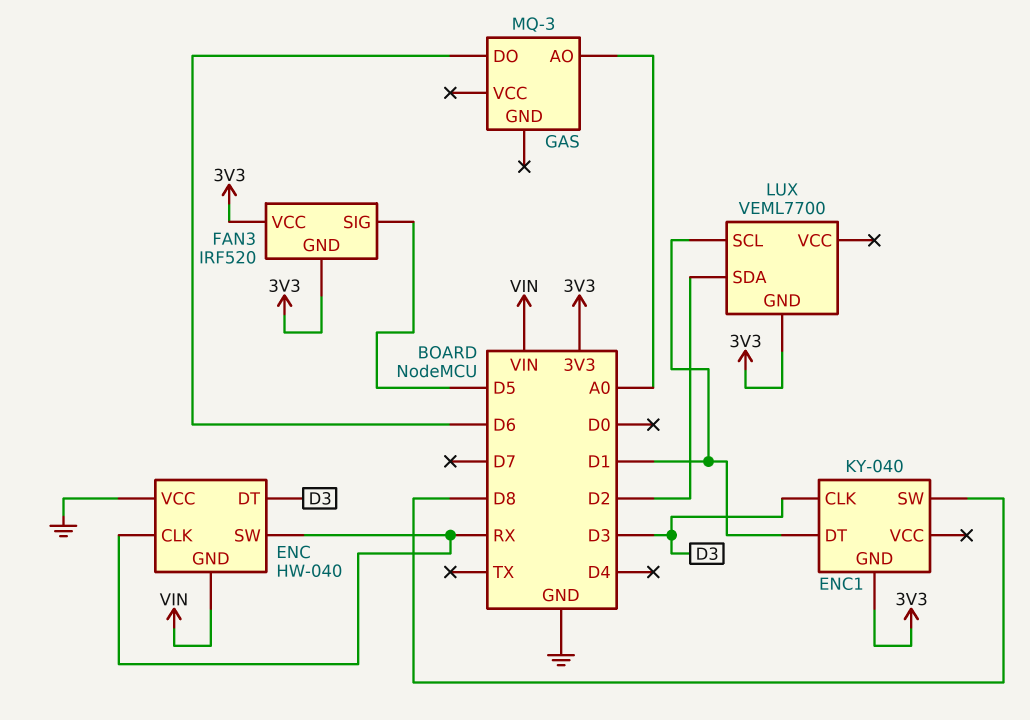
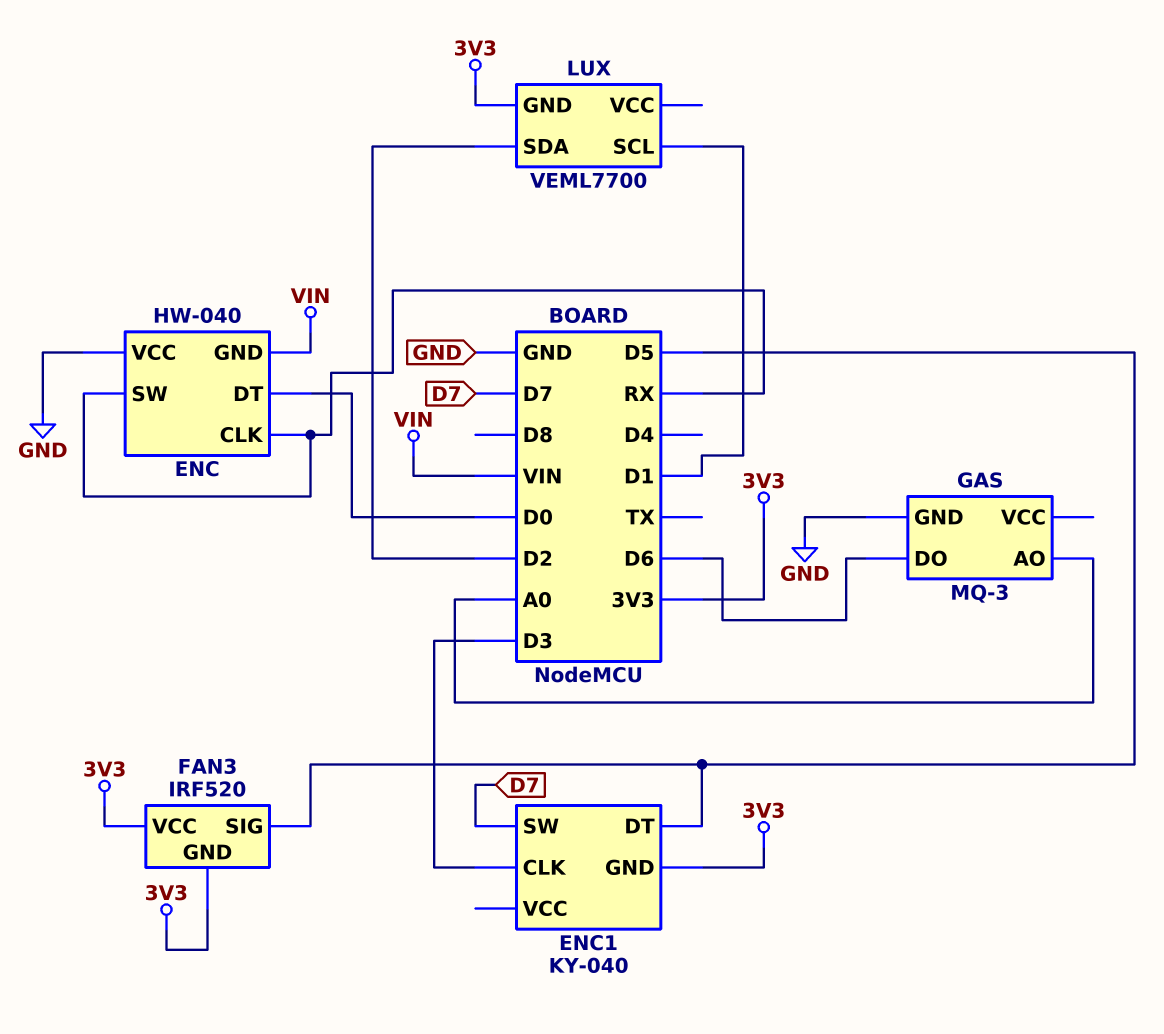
ENC pin DT: D3 -> D0
ENC1 pin DT: D1 -> D5
ENC1 pin SW: D8 -> D7
GAS pin GND: none -> GND

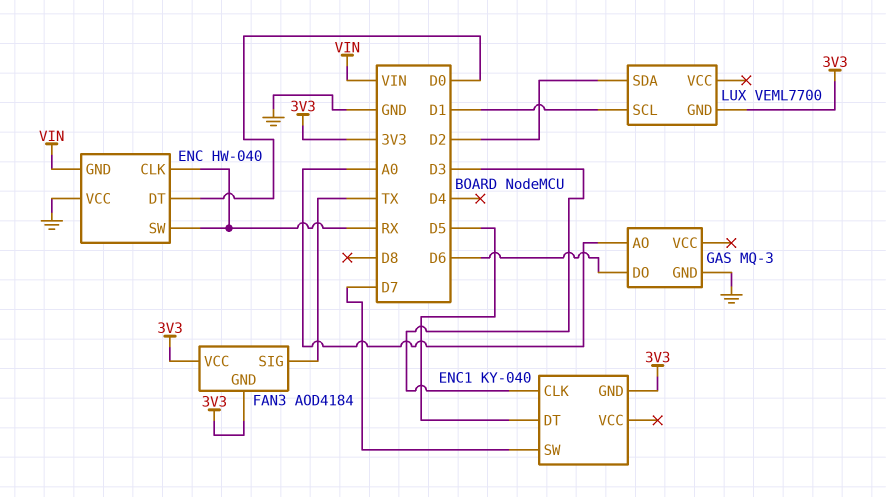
FAN3: IRF520 -> AOD4184
FAN3 pin SIG: D5 -> TX

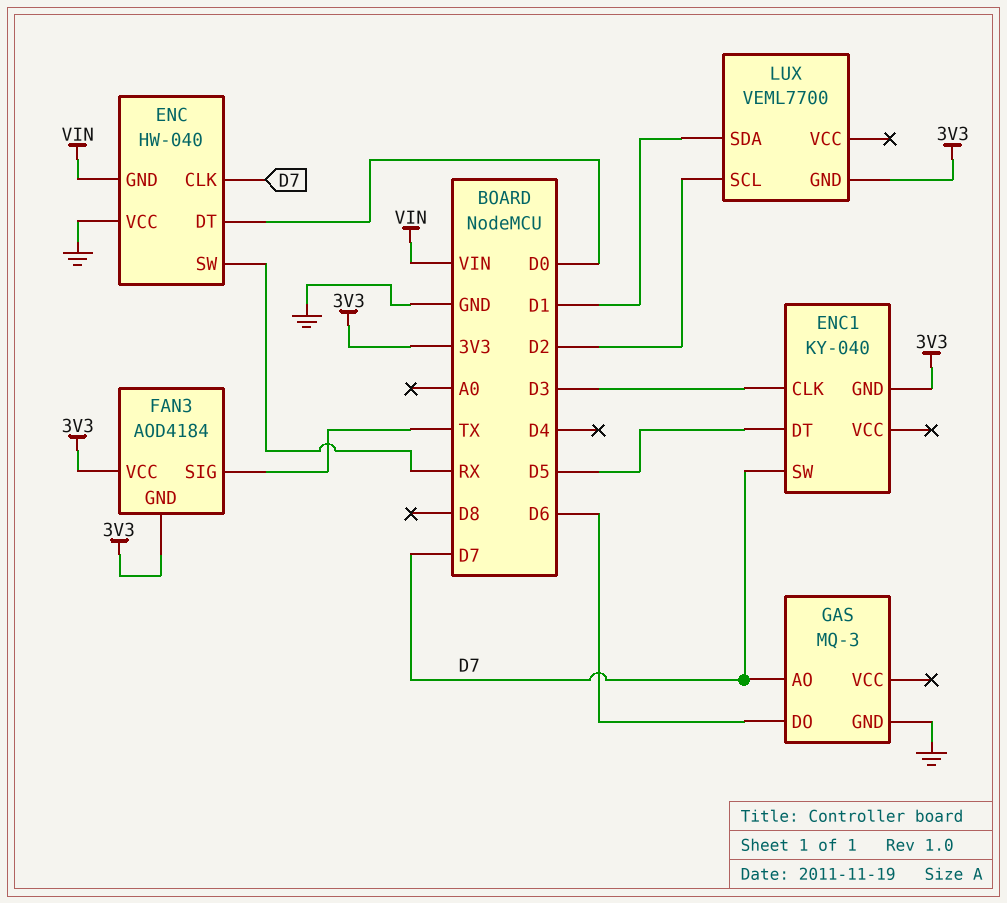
ENC pin CLK: RX -> D7
GAS pin AO: A0 -> D7
LUX pin SCL: D1 -> D2
LUX pin SDA: D2 -> D1

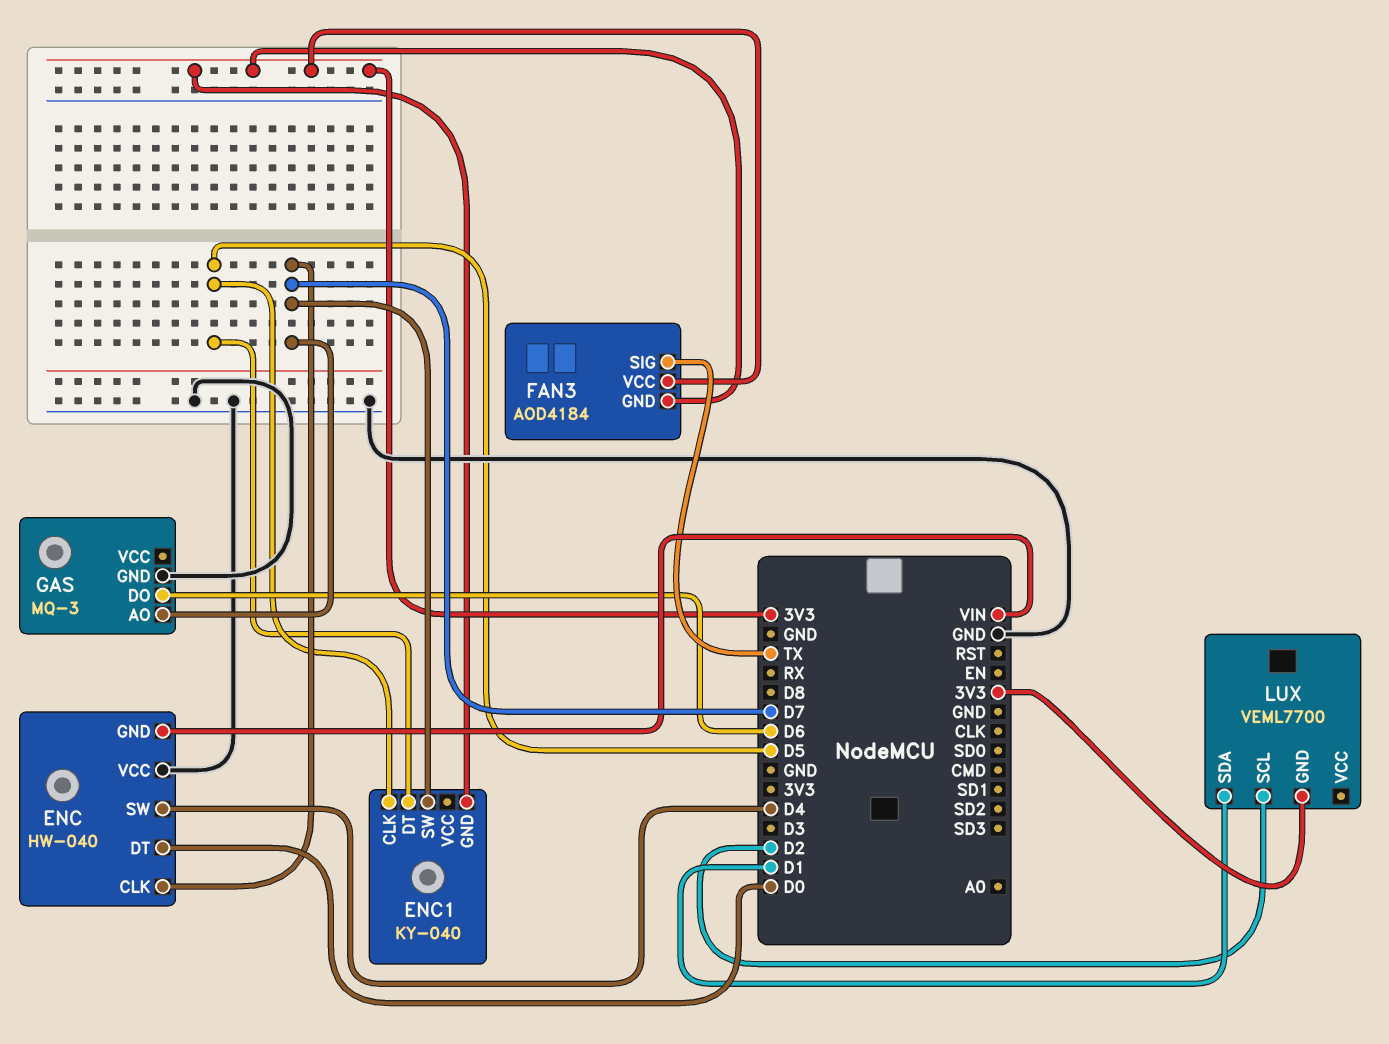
ENC pin SW: RX -> D4
ENC1 pin CLK: D3 -> D5

